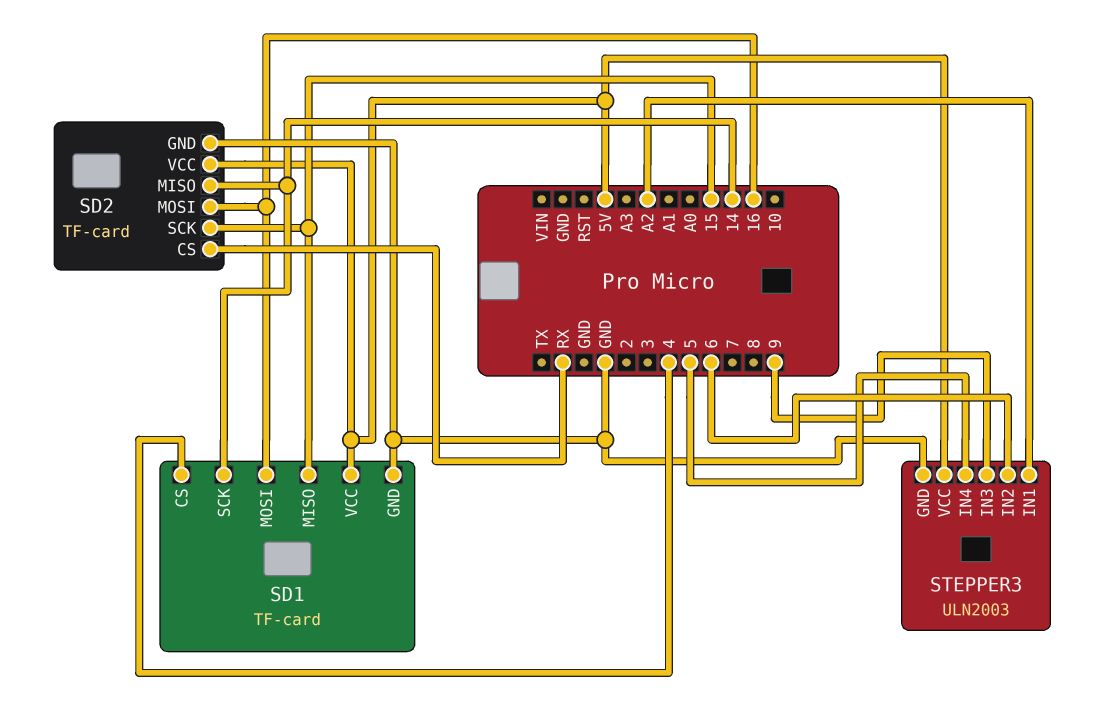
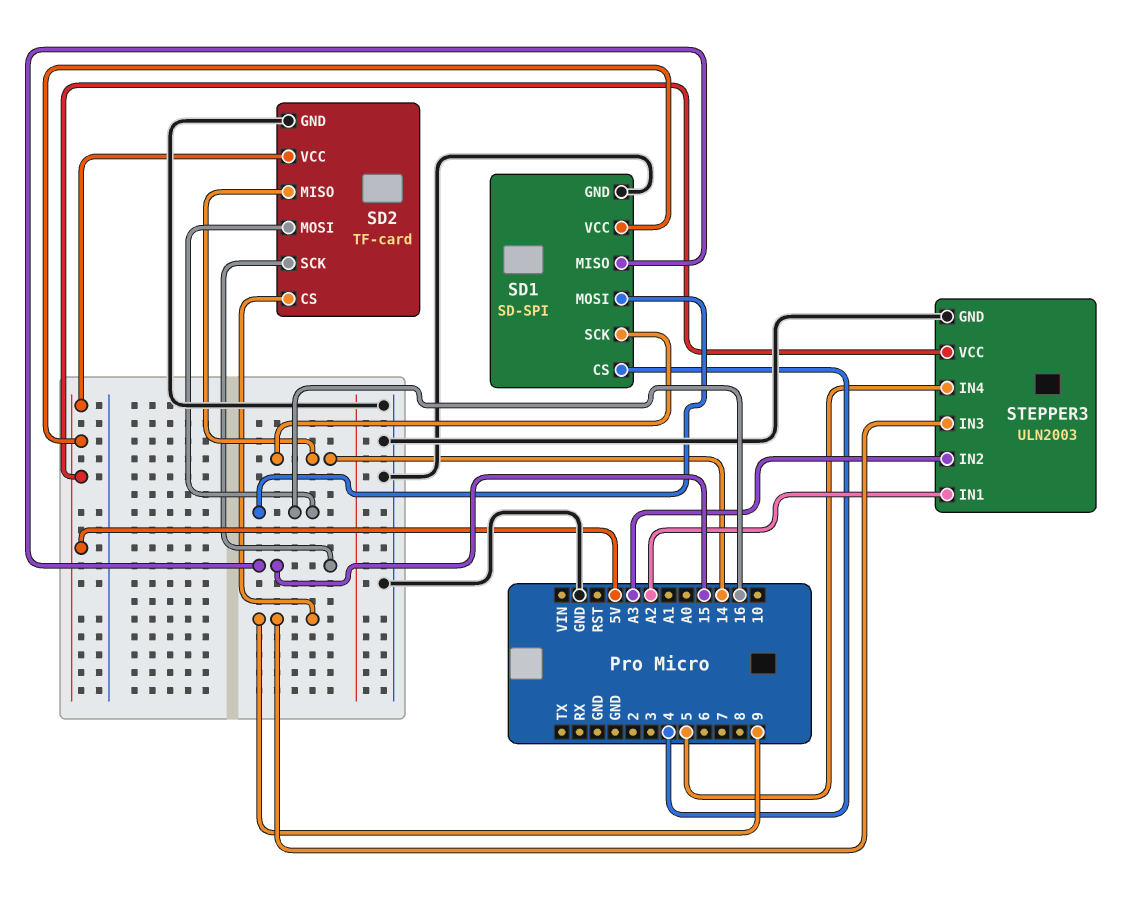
SD1: TF-card -> SD-SPI
SD2 pin CS: RX -> 9
STEPPER3 pin IN2: 6 -> A3

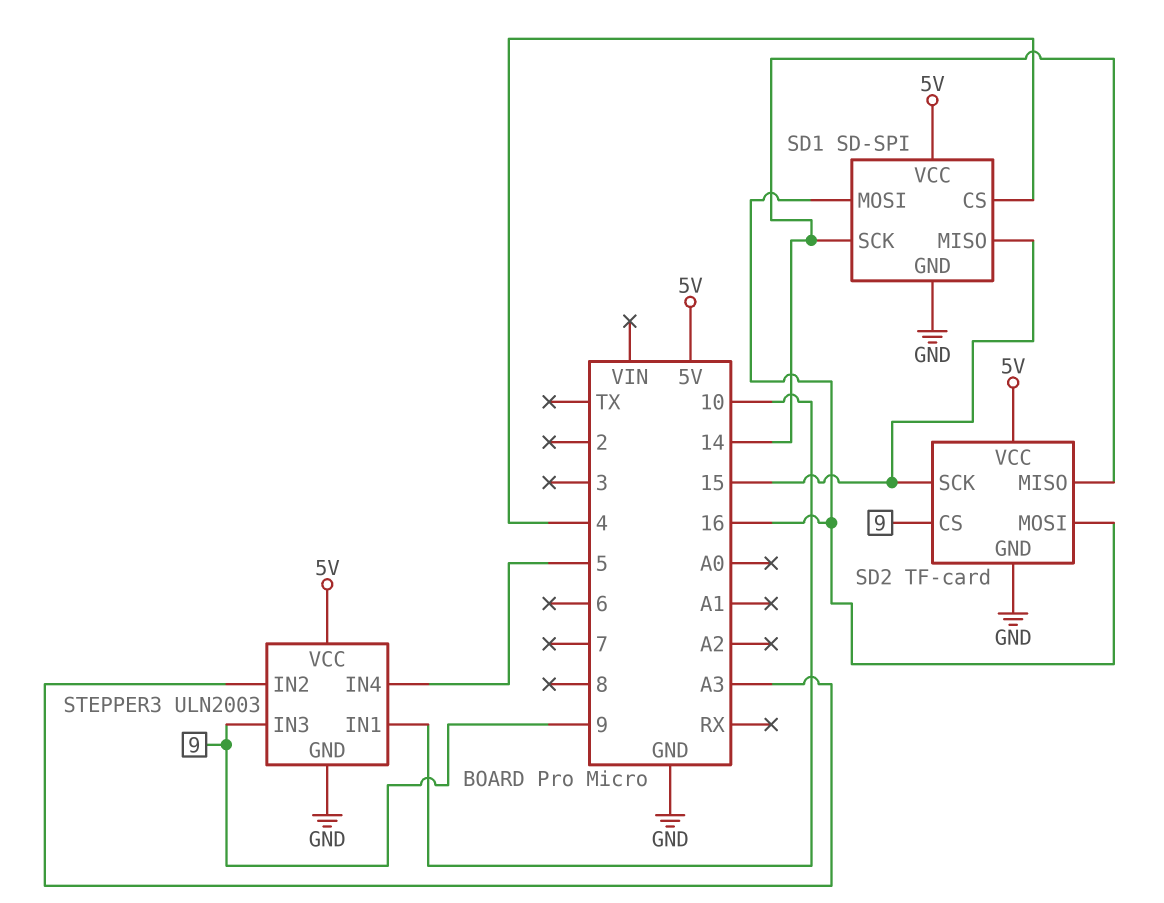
STEPPER3 pin IN1: A2 -> 10

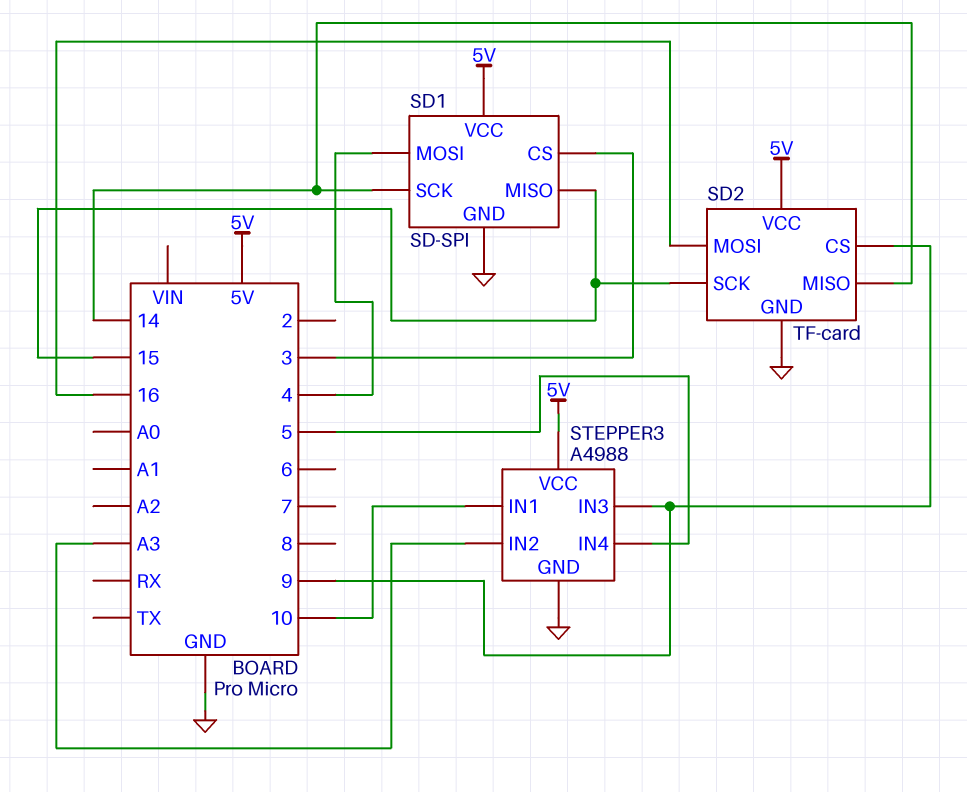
SD1 pin CS: 4 -> 3
SD1 pin MOSI: 16 -> 4
STEPPER3: ULN2003 -> A4988

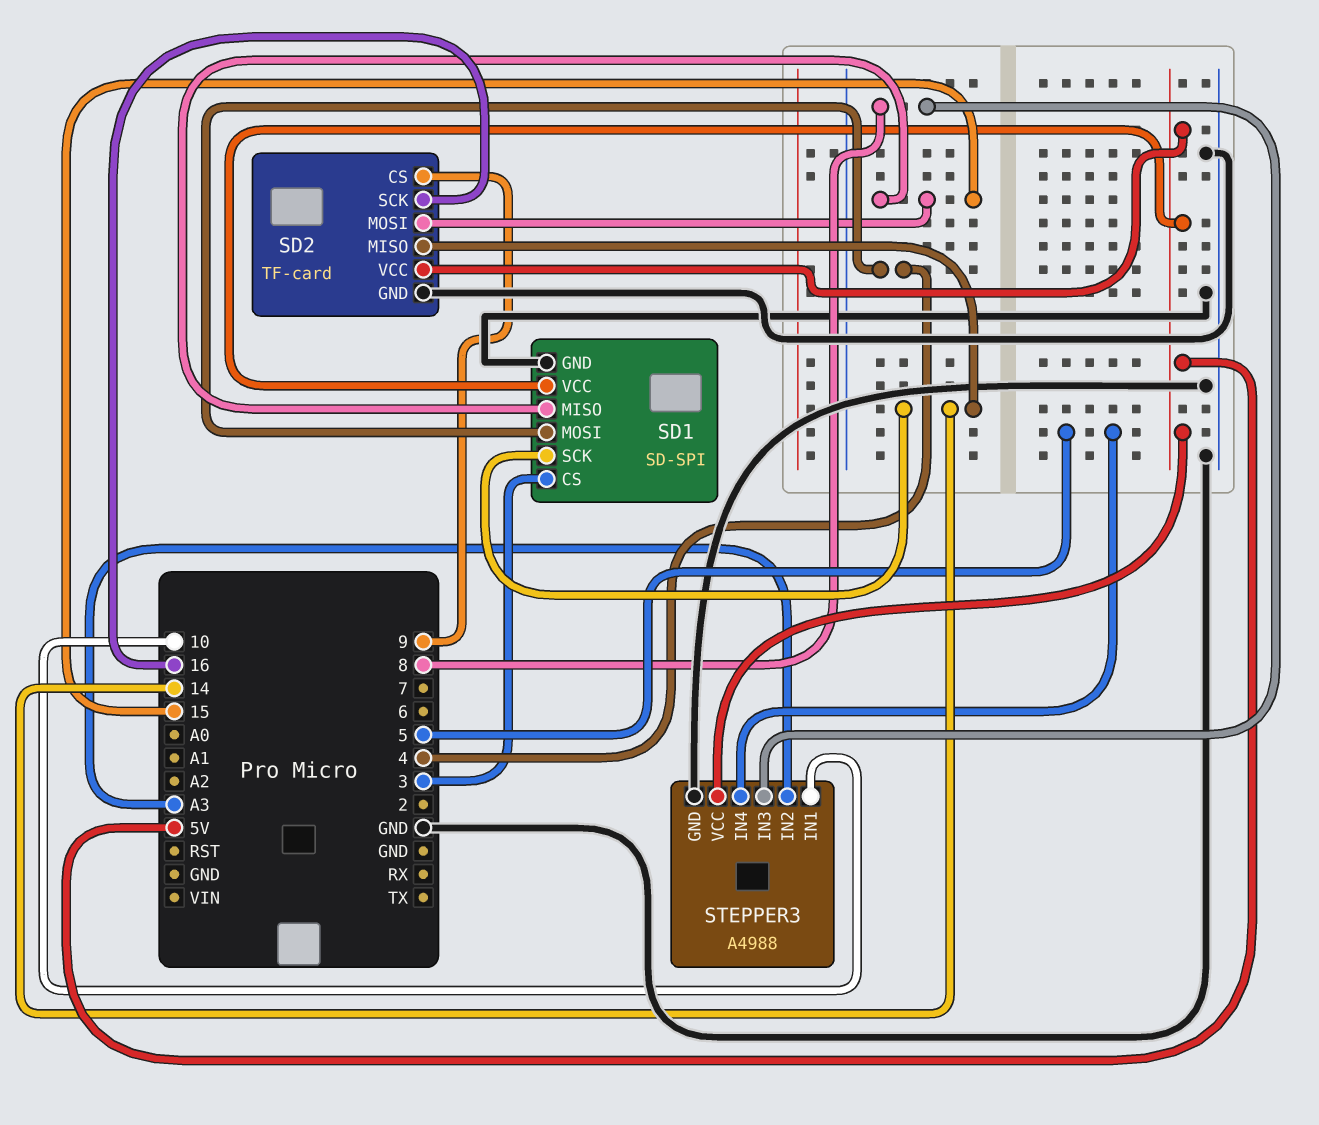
SD2 pin MOSI: 16 -> 15
SD2 pin SCK: 15 -> 16
STEPPER3 pin IN3: 9 -> 8

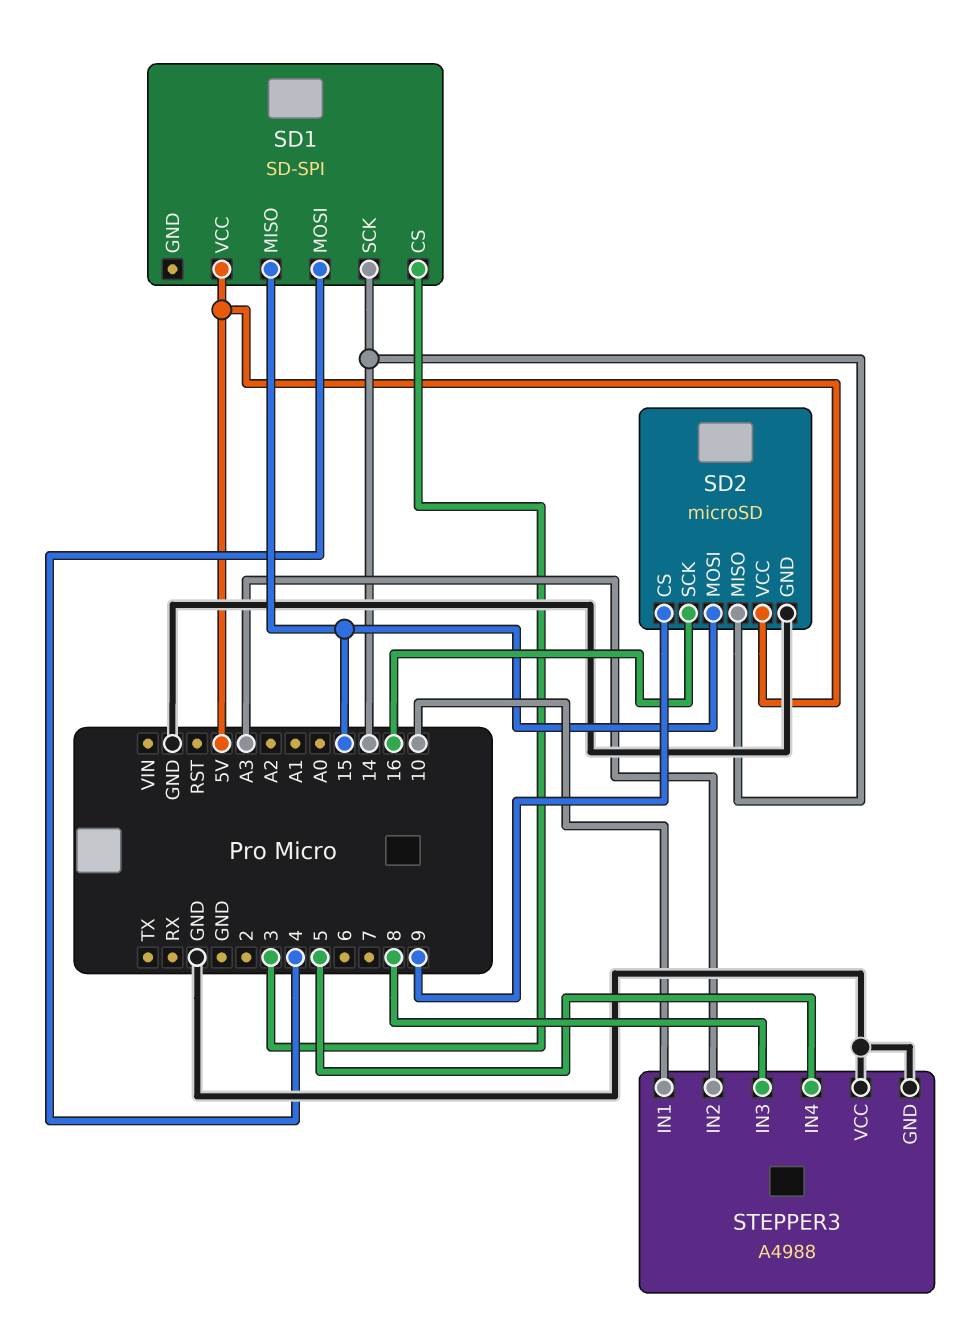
SD1 pin GND: GND -> none
SD2: TF-card -> microSD
STEPPER3 pin VCC: 5V -> GND

